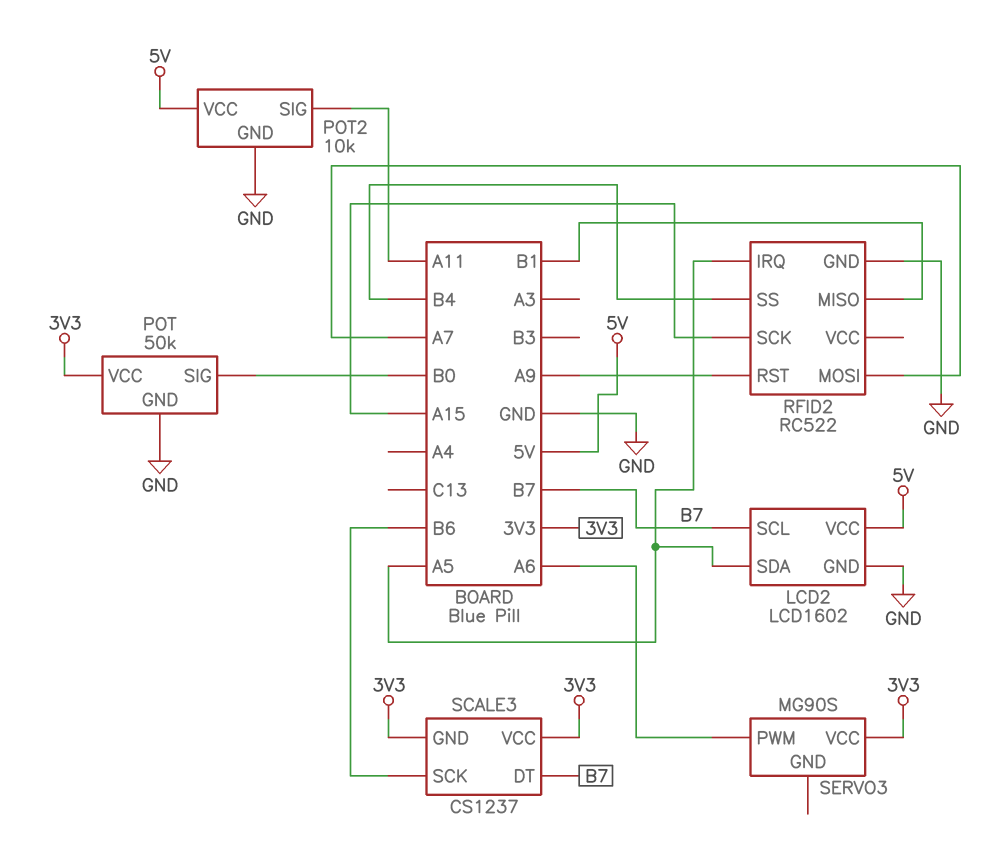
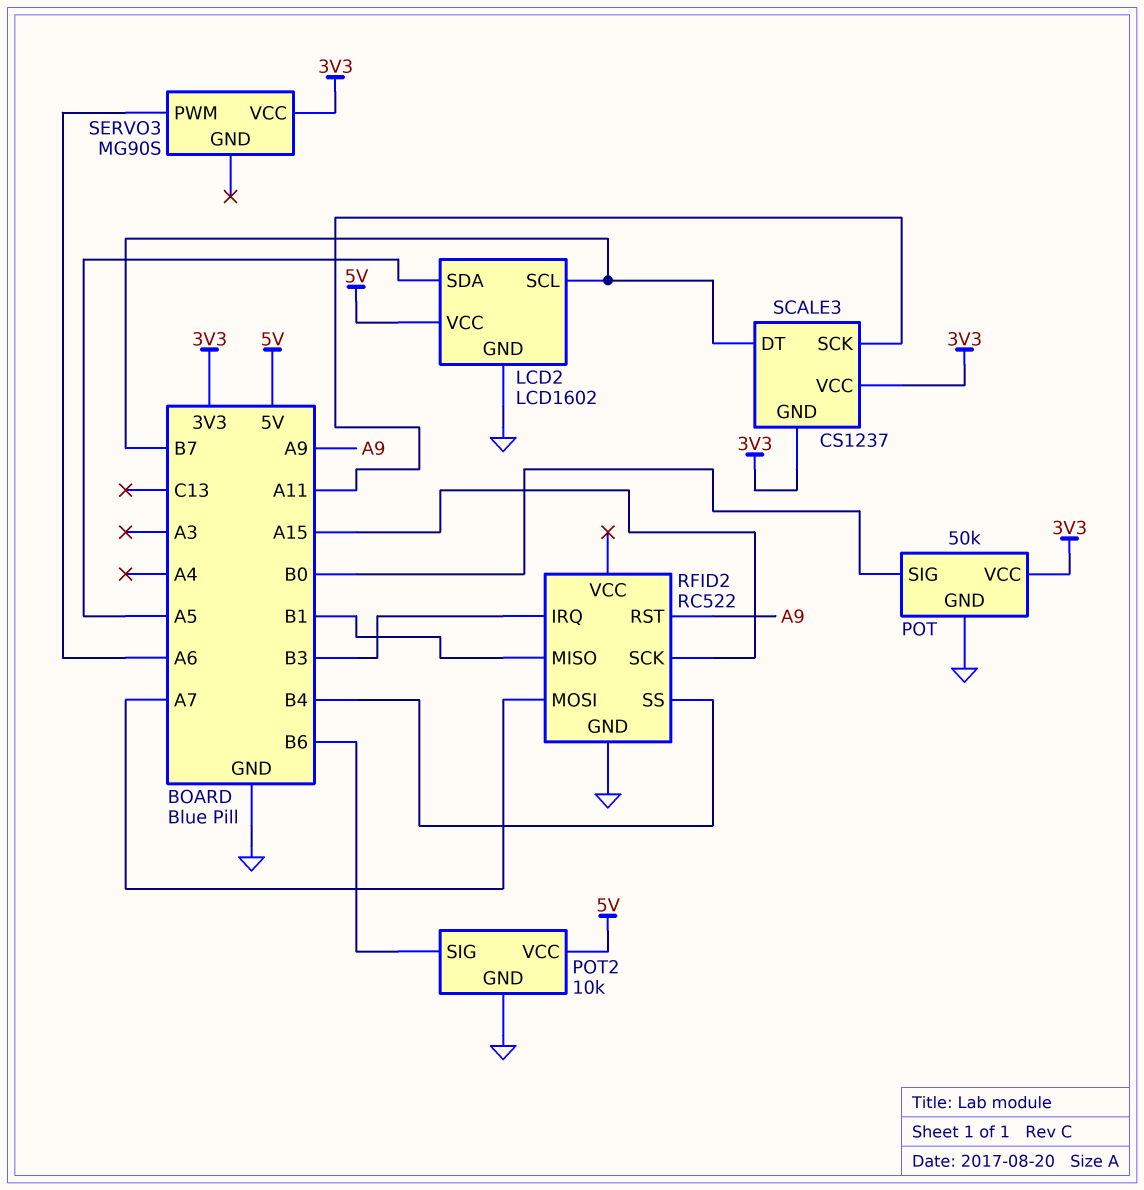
POT2 pin SIG: A11 -> B6
RFID2 pin IRQ: A5 -> B3
SCALE3 pin SCK: B6 -> A11

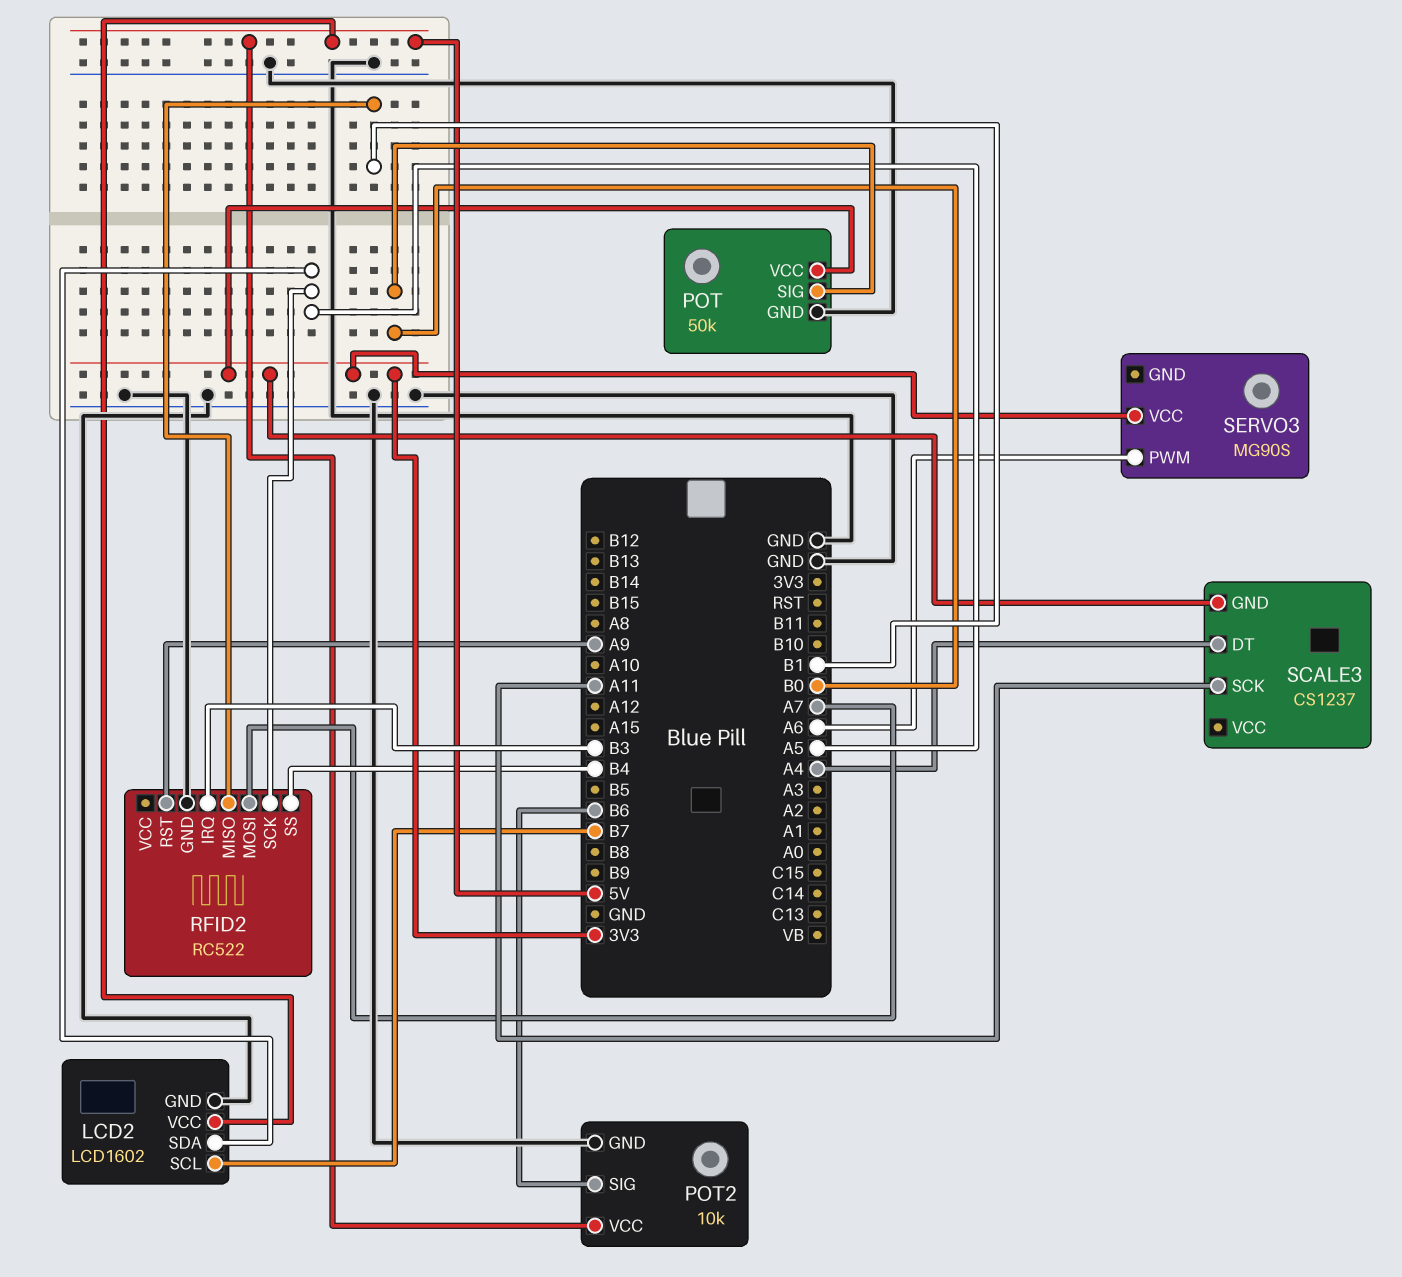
RFID2 pin SCK: A15 -> A5
SCALE3 pin DT: B7 -> A4
SCALE3 pin VCC: 3V3 -> none

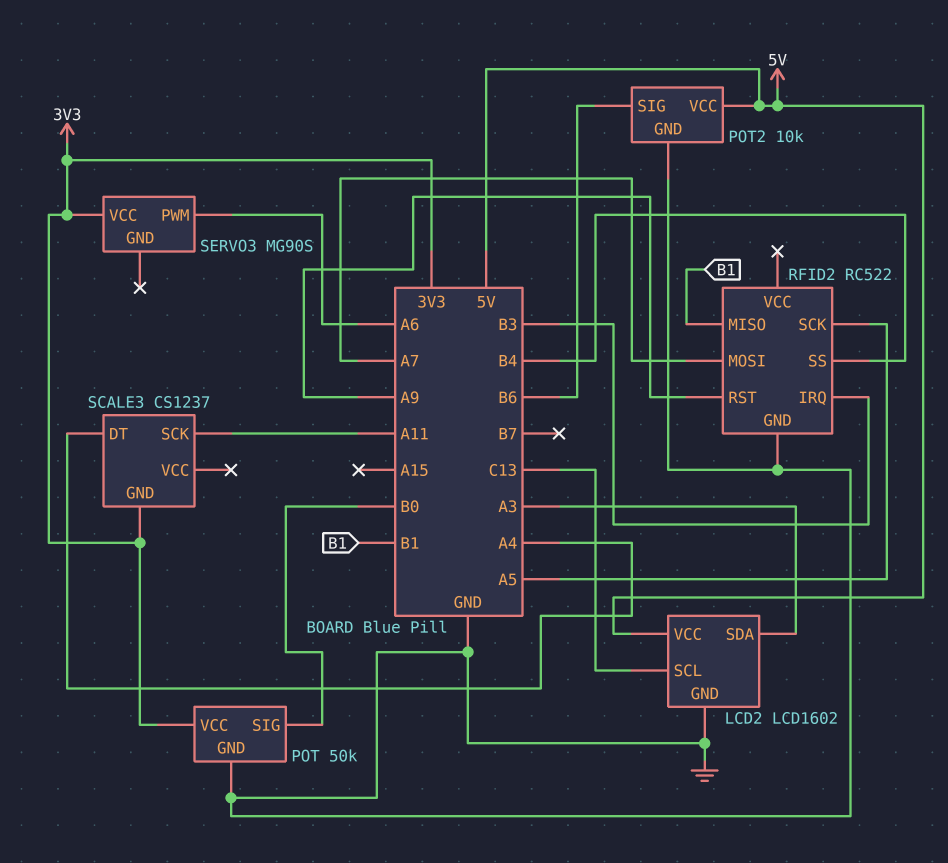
LCD2 pin SCL: B7 -> C13
LCD2 pin SDA: A5 -> A3

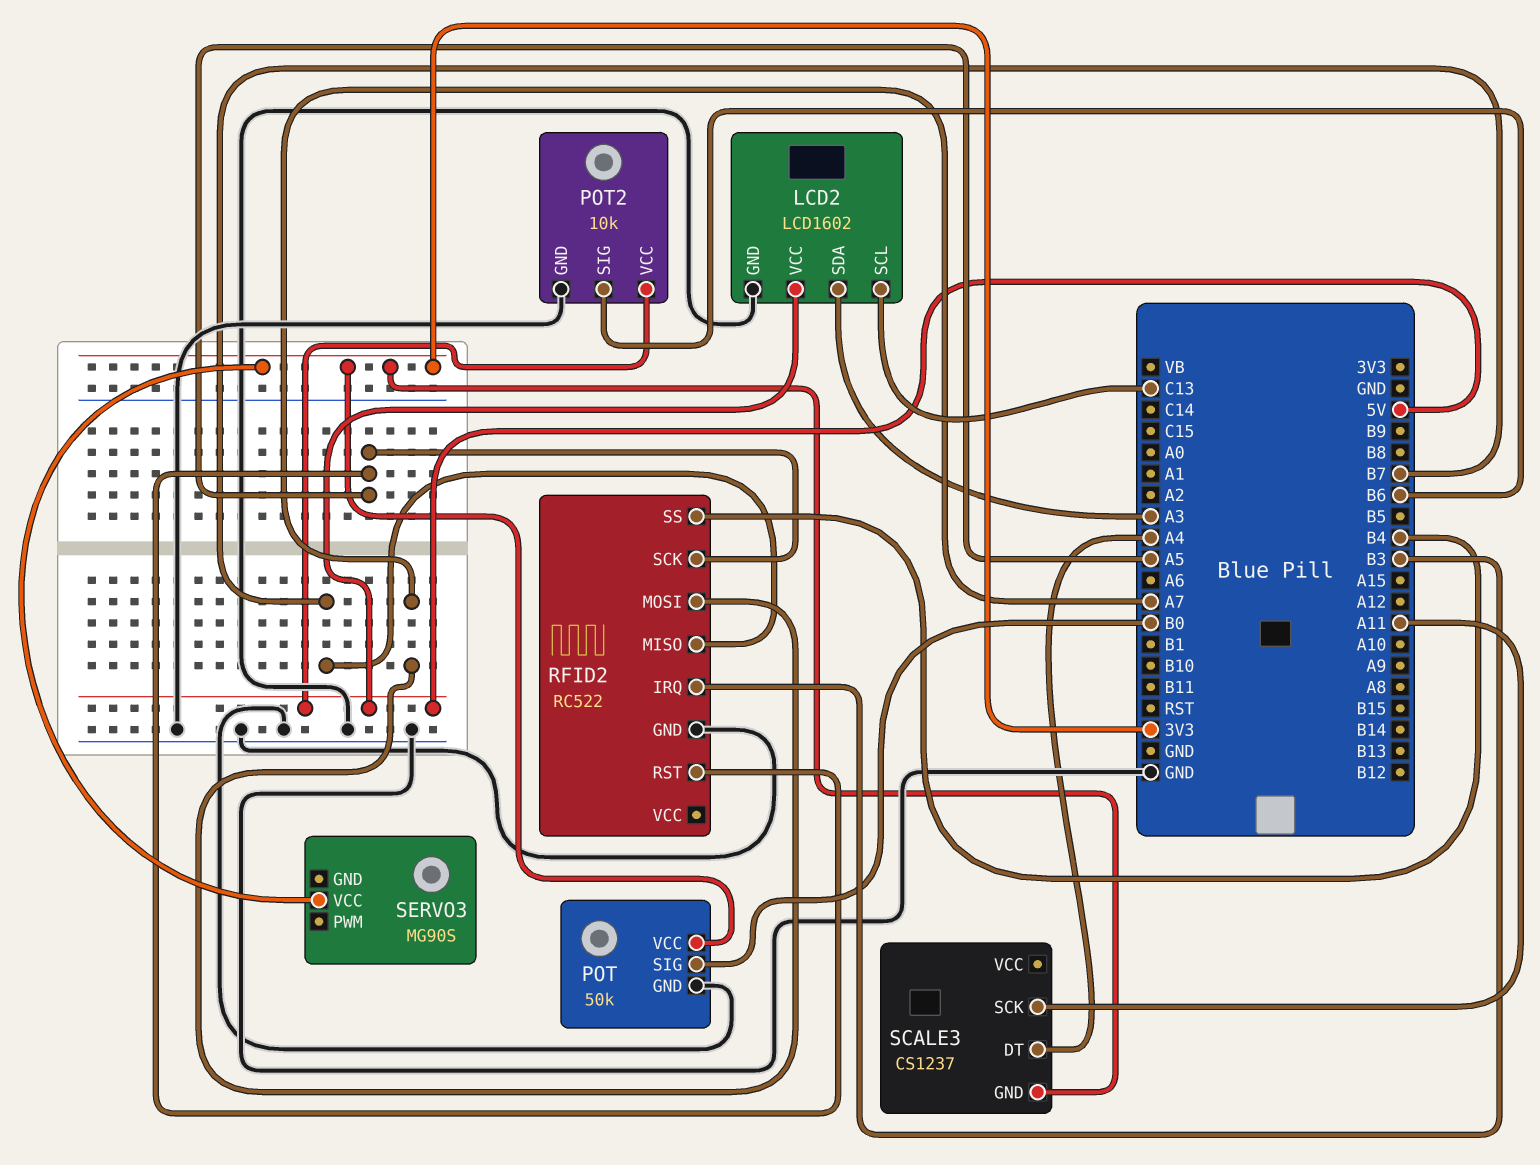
RFID2 pin MISO: B1 -> B7
RFID2 pin RST: A9 -> A5
SERVO3 pin PWM: A6 -> none

